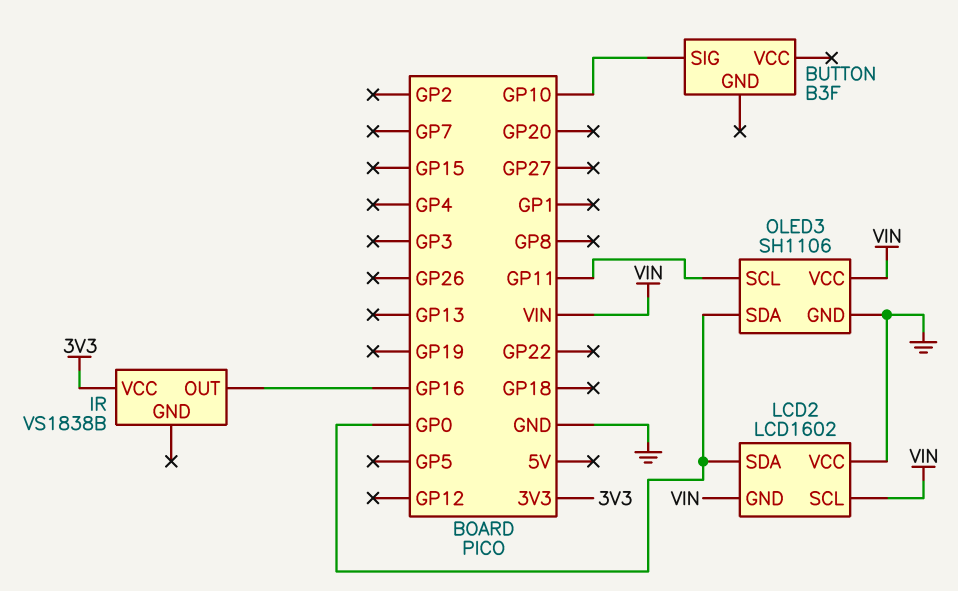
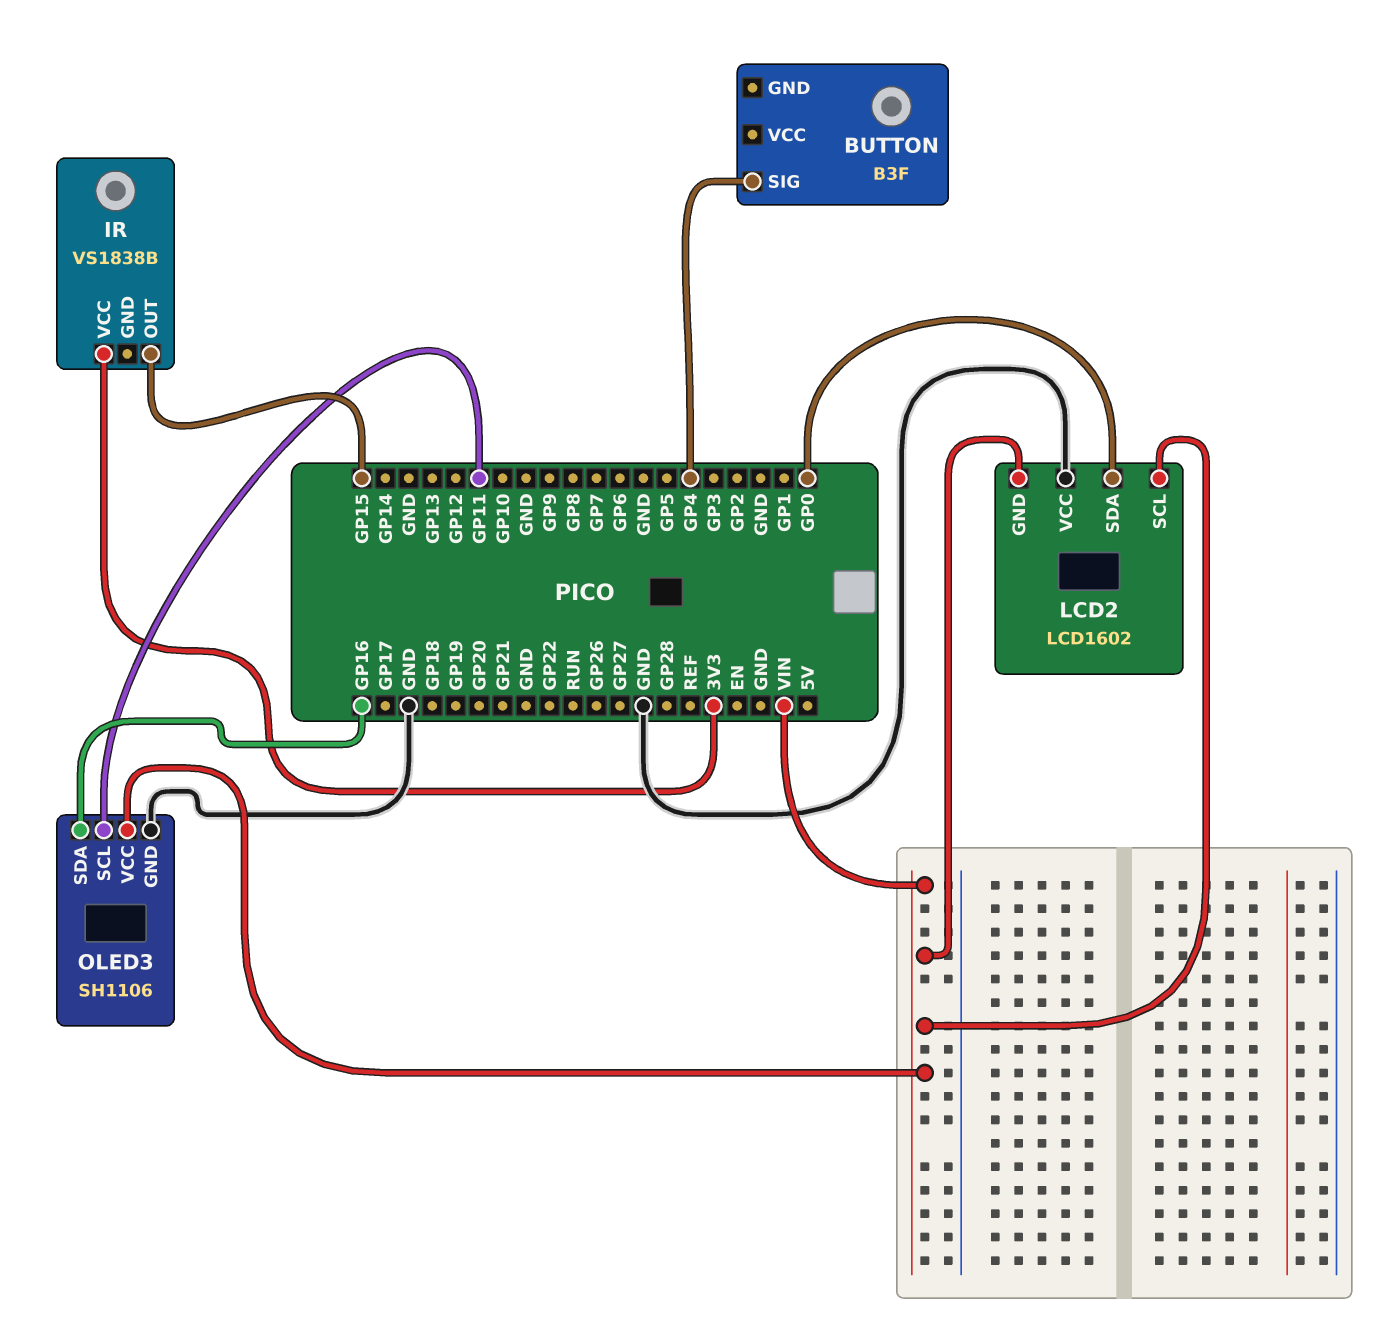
BUTTON pin SIG: GP10 -> GP4
IR pin OUT: GP16 -> GP15
OLED3 pin SDA: GP0 -> GP16

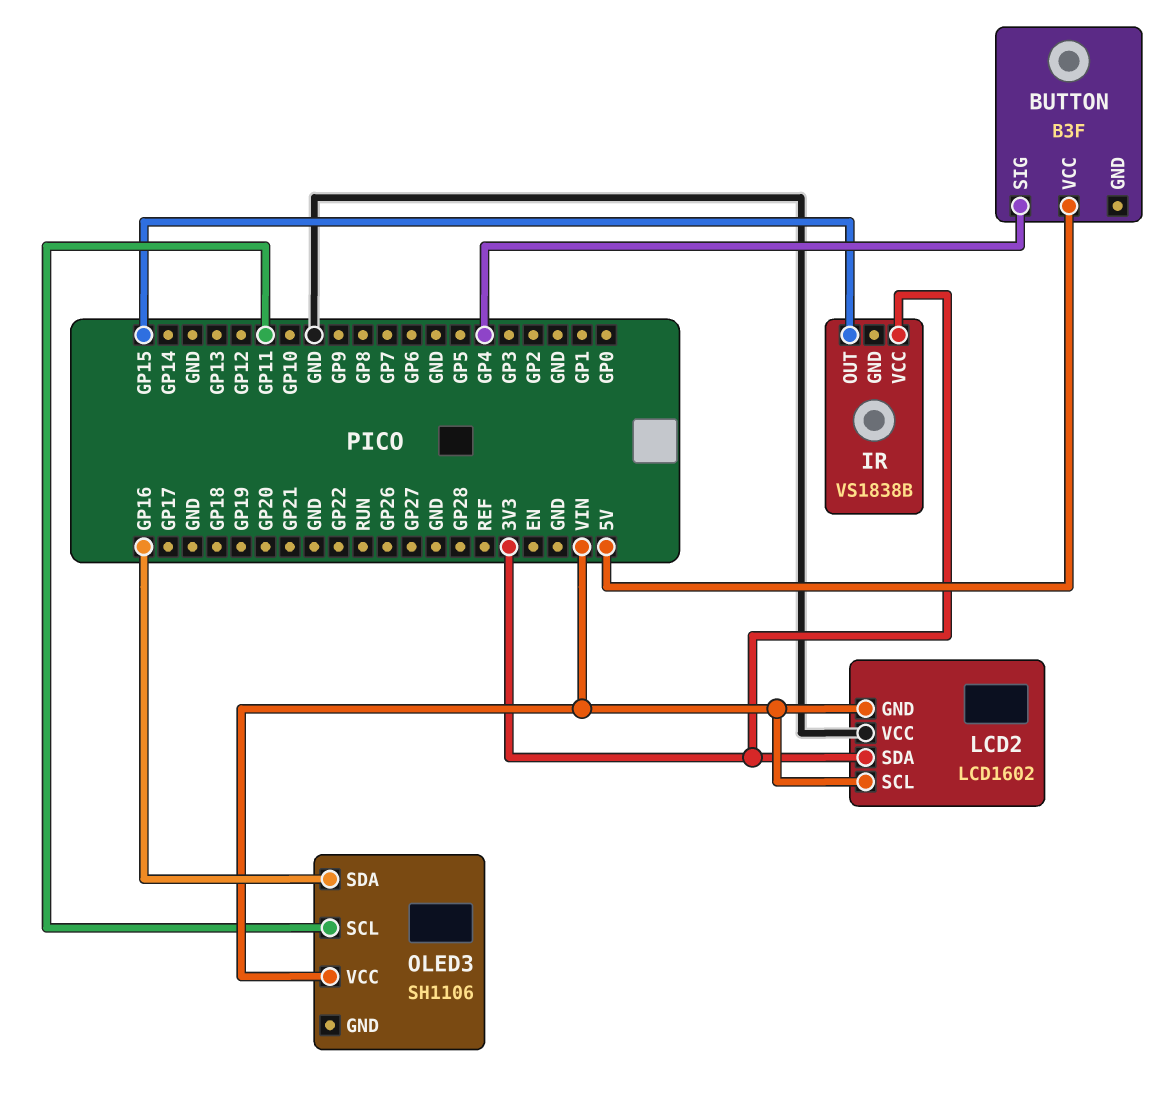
BUTTON pin VCC: none -> 5V
LCD2 pin SDA: GP0 -> 3V3
OLED3 pin GND: GND -> none

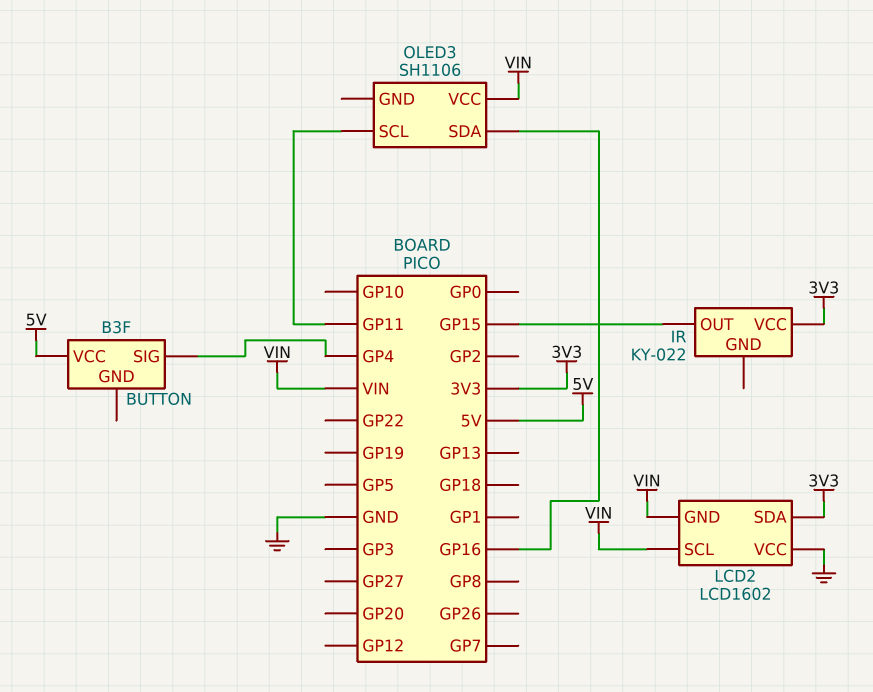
IR: VS1838B -> KY-022

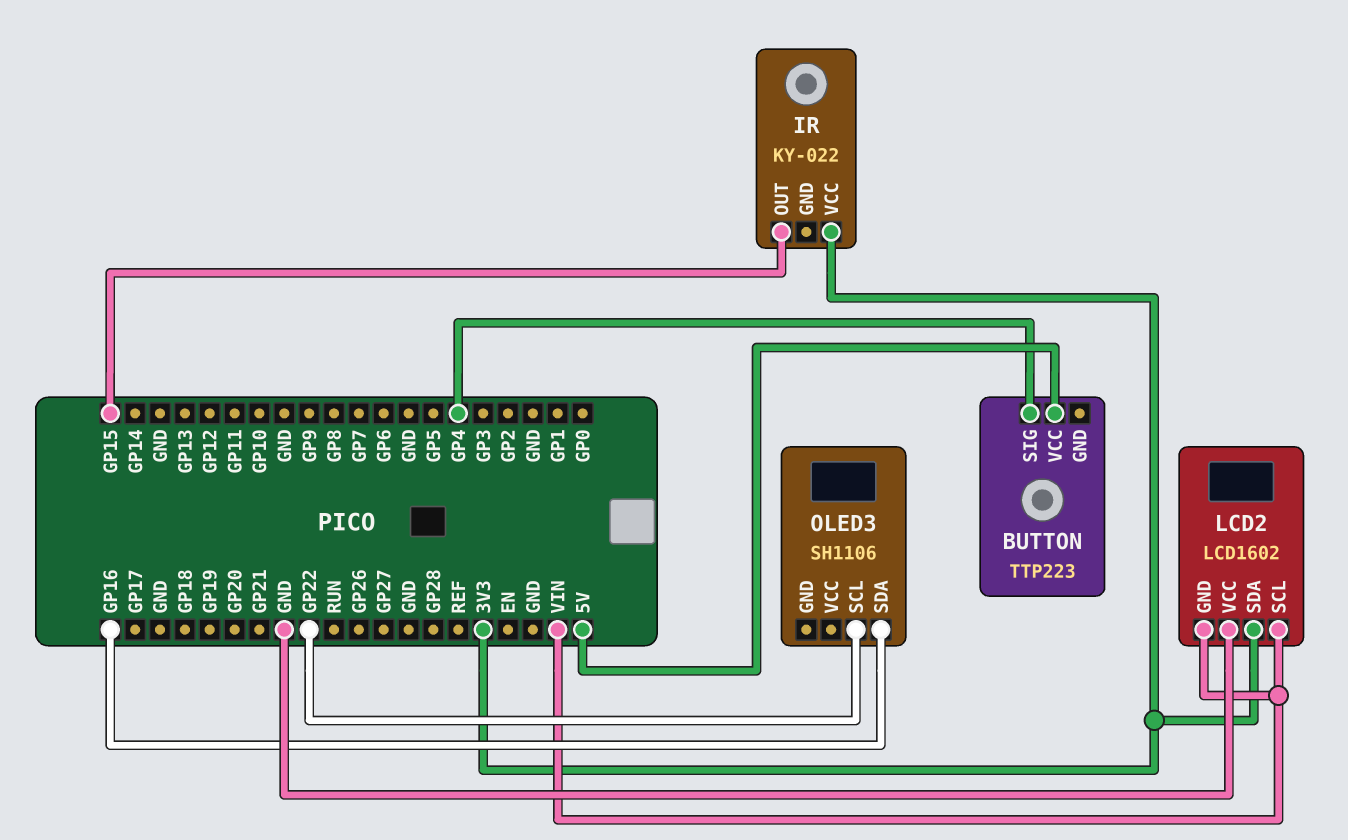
BUTTON: B3F -> TTP223
OLED3 pin SCL: GP11 -> GP22
OLED3 pin VCC: VIN -> none

